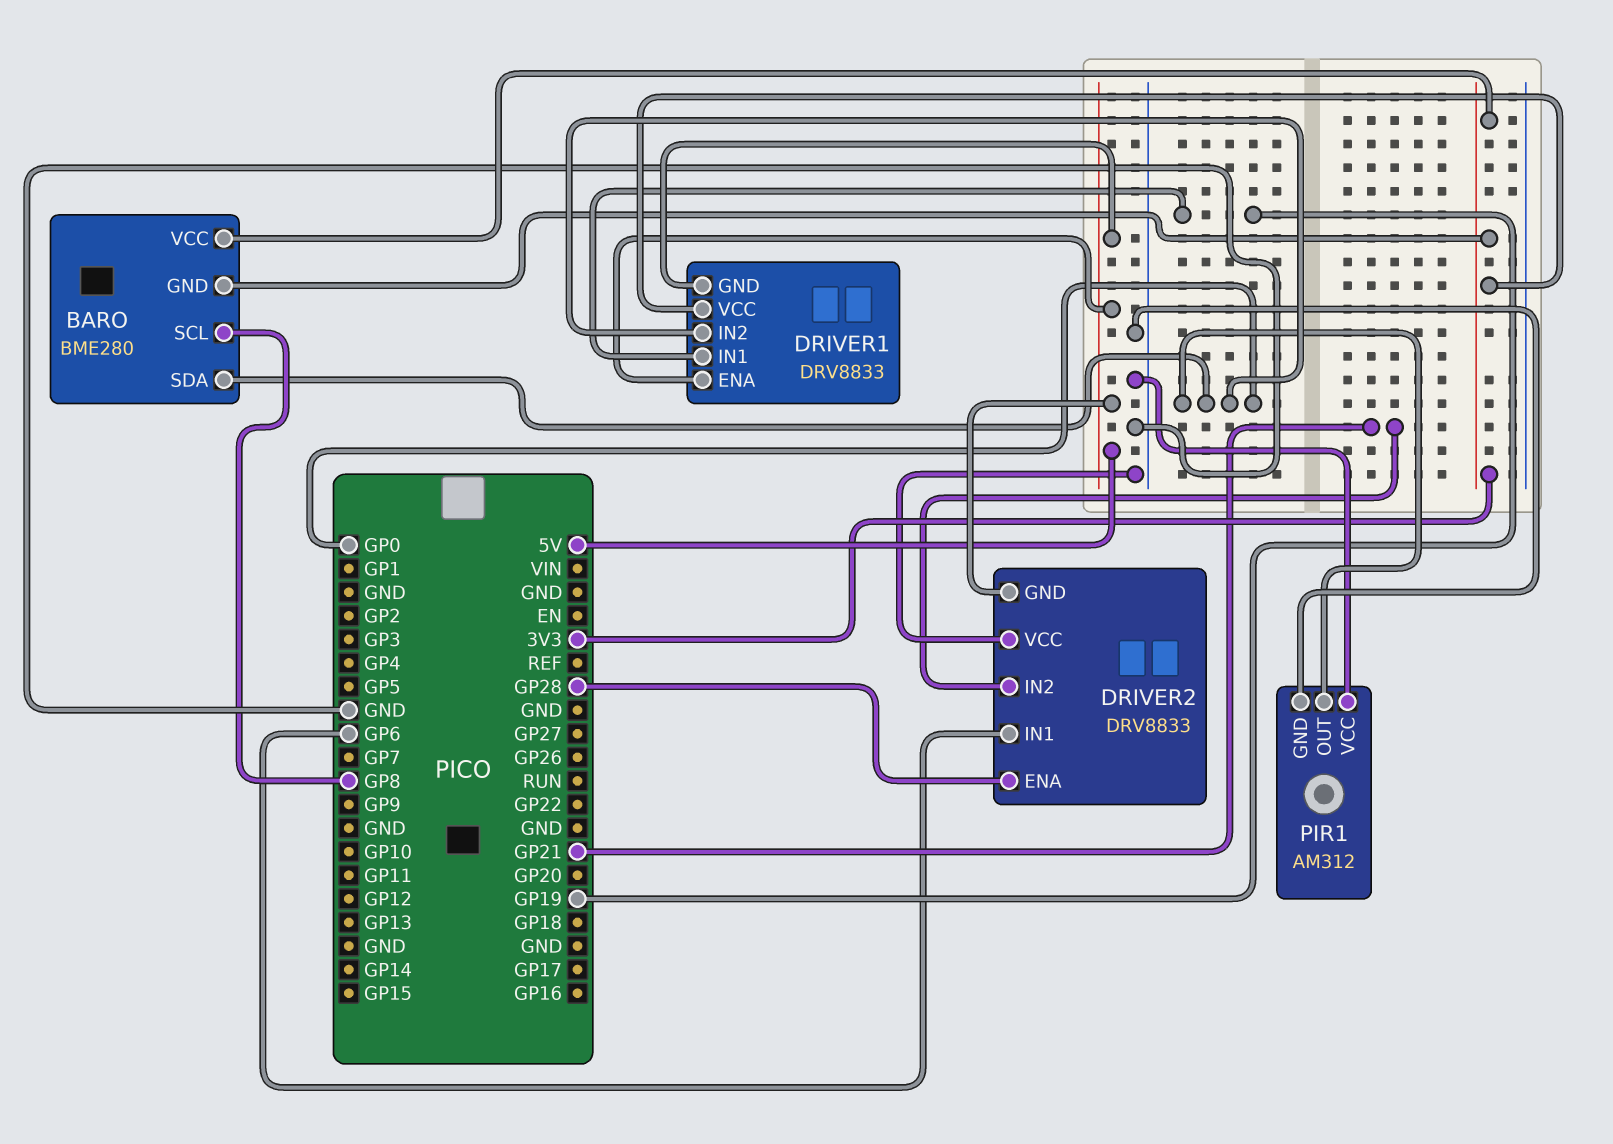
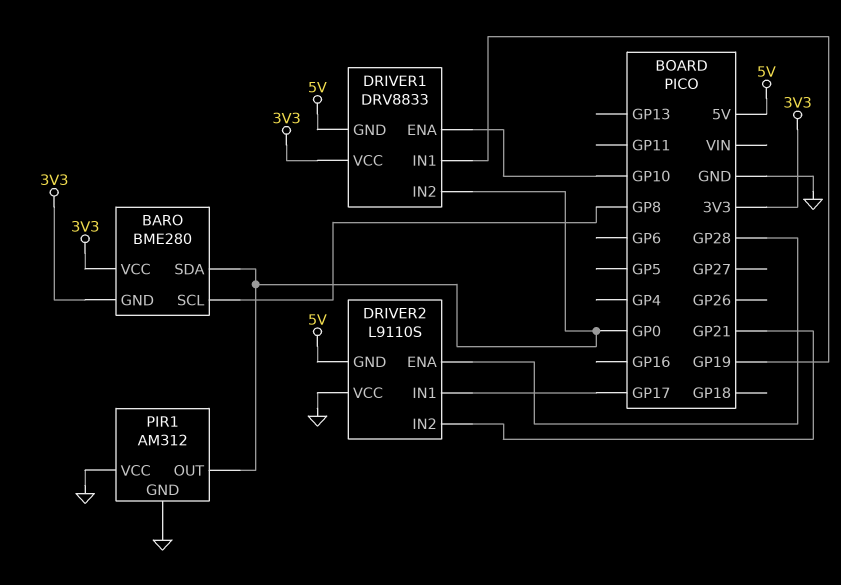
DRIVER1 pin ENA: 5V -> GP10
DRIVER2: DRV8833 -> L9110S
DRIVER2 pin IN1: GP6 -> GP17

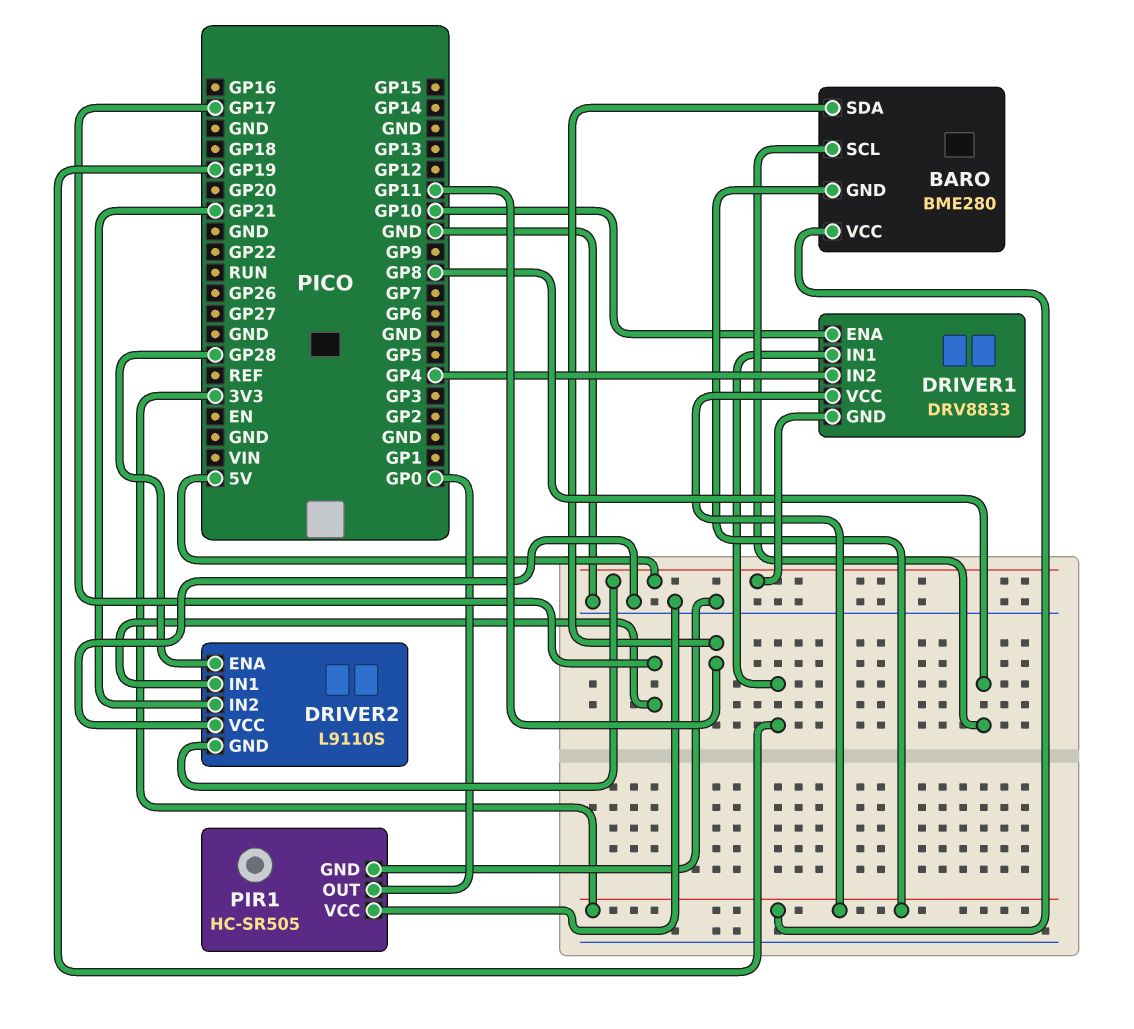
BARO pin SDA: GP0 -> GP11
DRIVER1 pin IN2: GP0 -> GP4
PIR1: AM312 -> HC-SR505

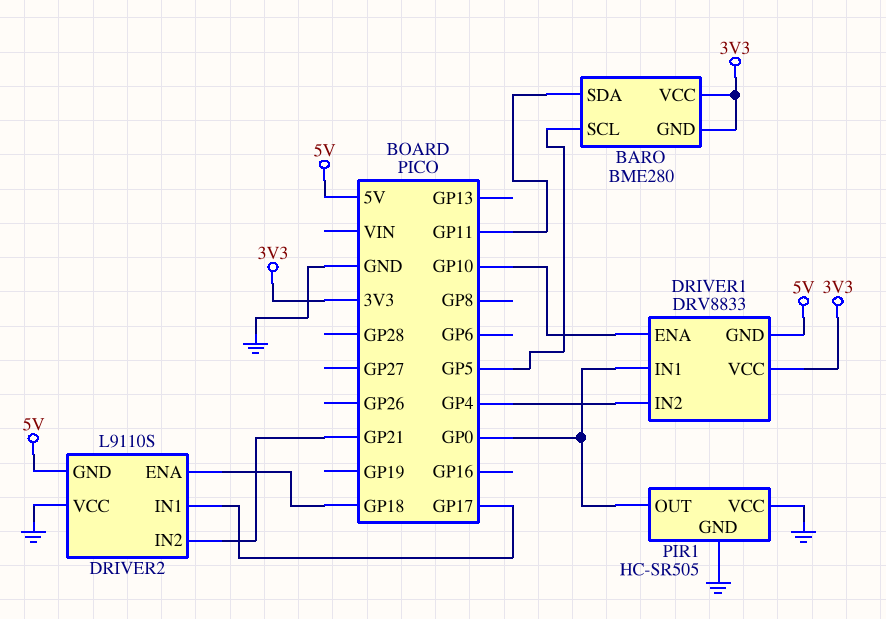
BARO pin SCL: GP8 -> GP5
DRIVER1 pin IN1: GP19 -> GP0
DRIVER2 pin ENA: GP28 -> GP18

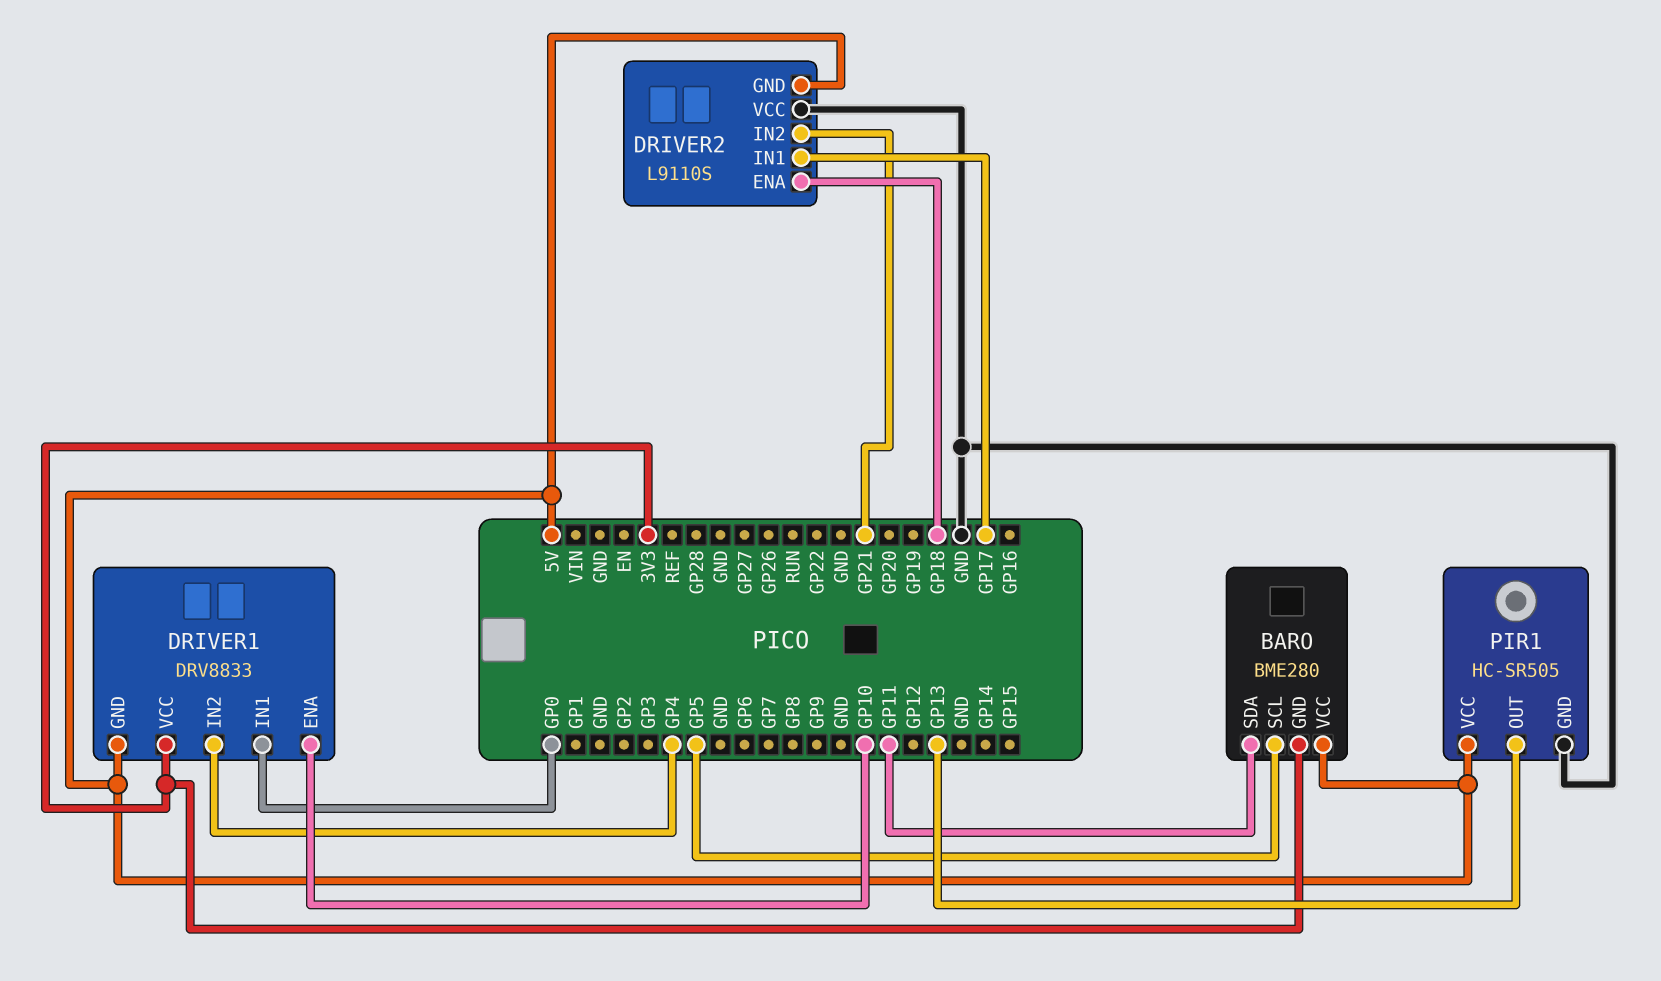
BARO pin VCC: 3V3 -> 5V
PIR1 pin OUT: GP0 -> GP13
PIR1 pin VCC: GND -> 5V

